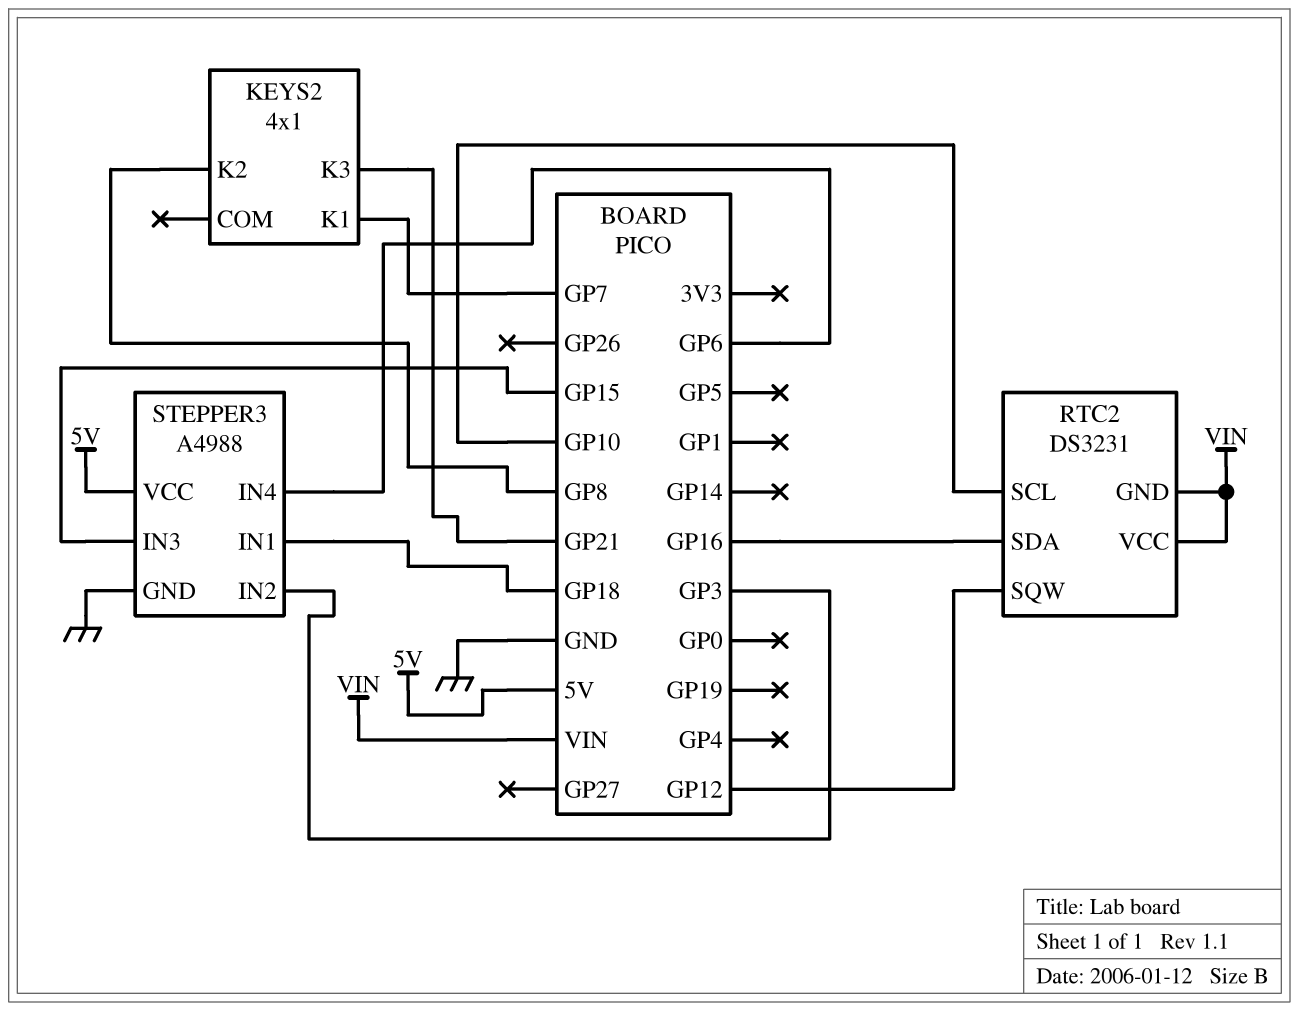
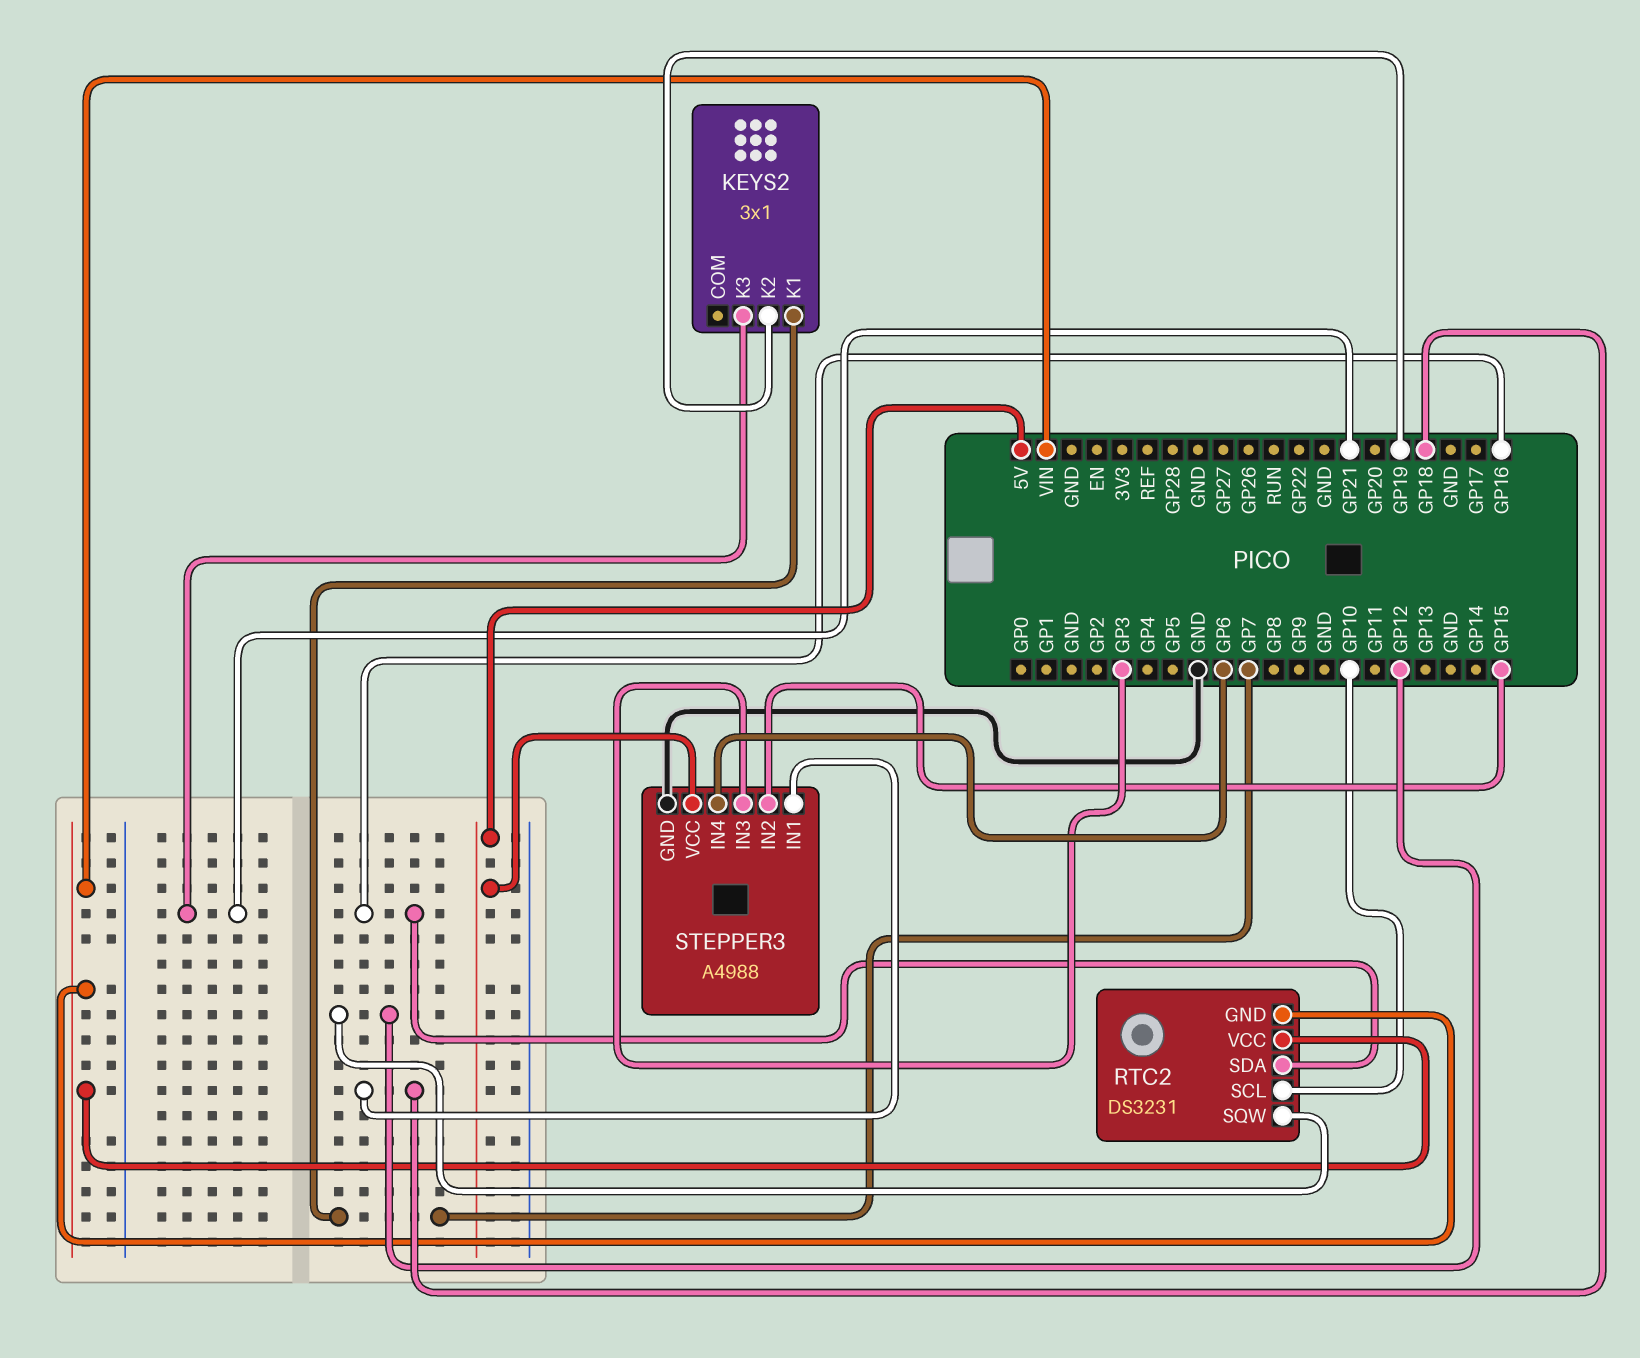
KEYS2: 4x1 -> 3x1
KEYS2 pin K2: GP8 -> GP19
STEPPER3 pin IN2: GP3 -> GP15
STEPPER3 pin IN3: GP15 -> GP3

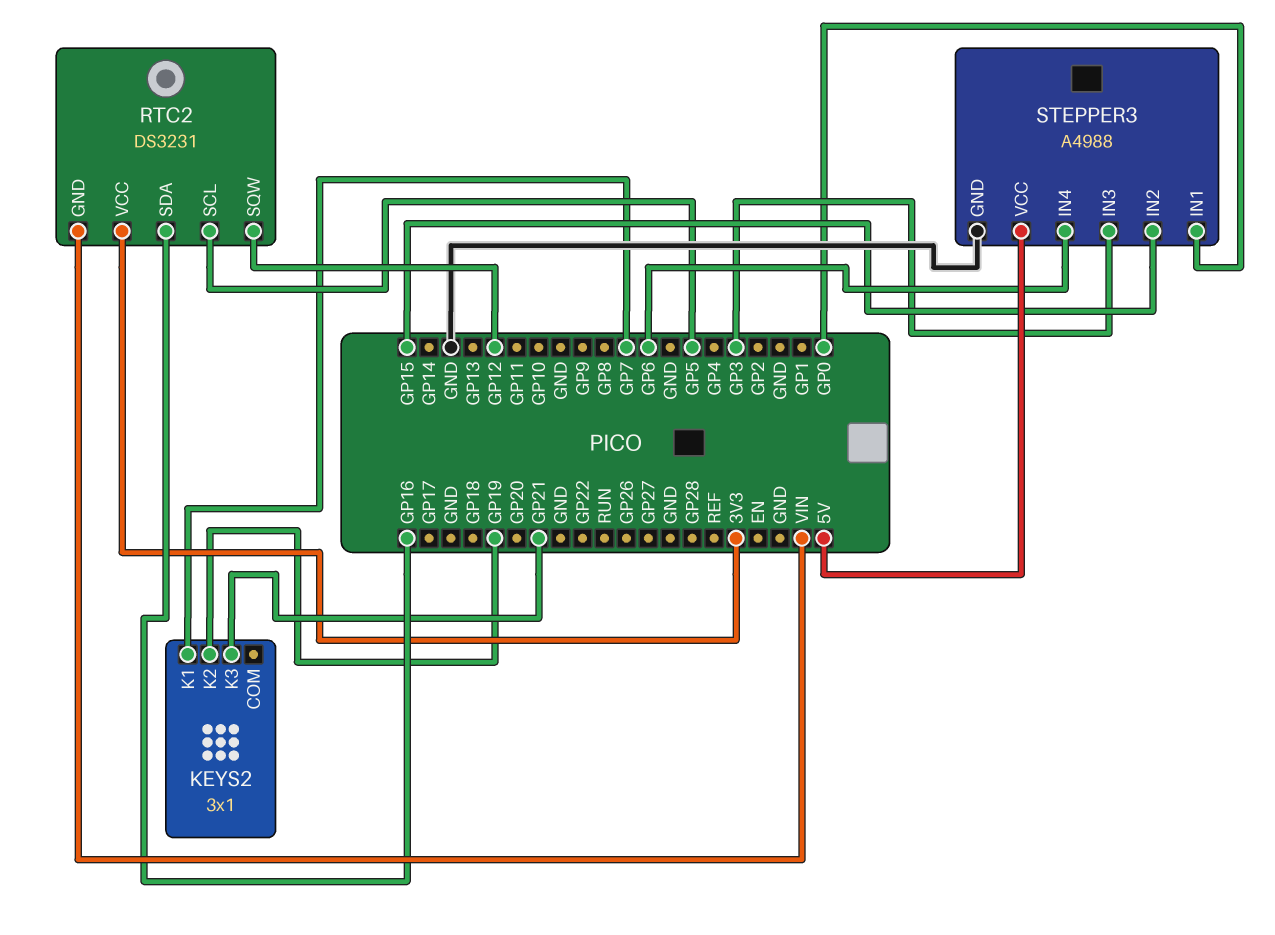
RTC2 pin SCL: GP10 -> GP5
RTC2 pin VCC: VIN -> 3V3
STEPPER3 pin IN1: GP18 -> GP0

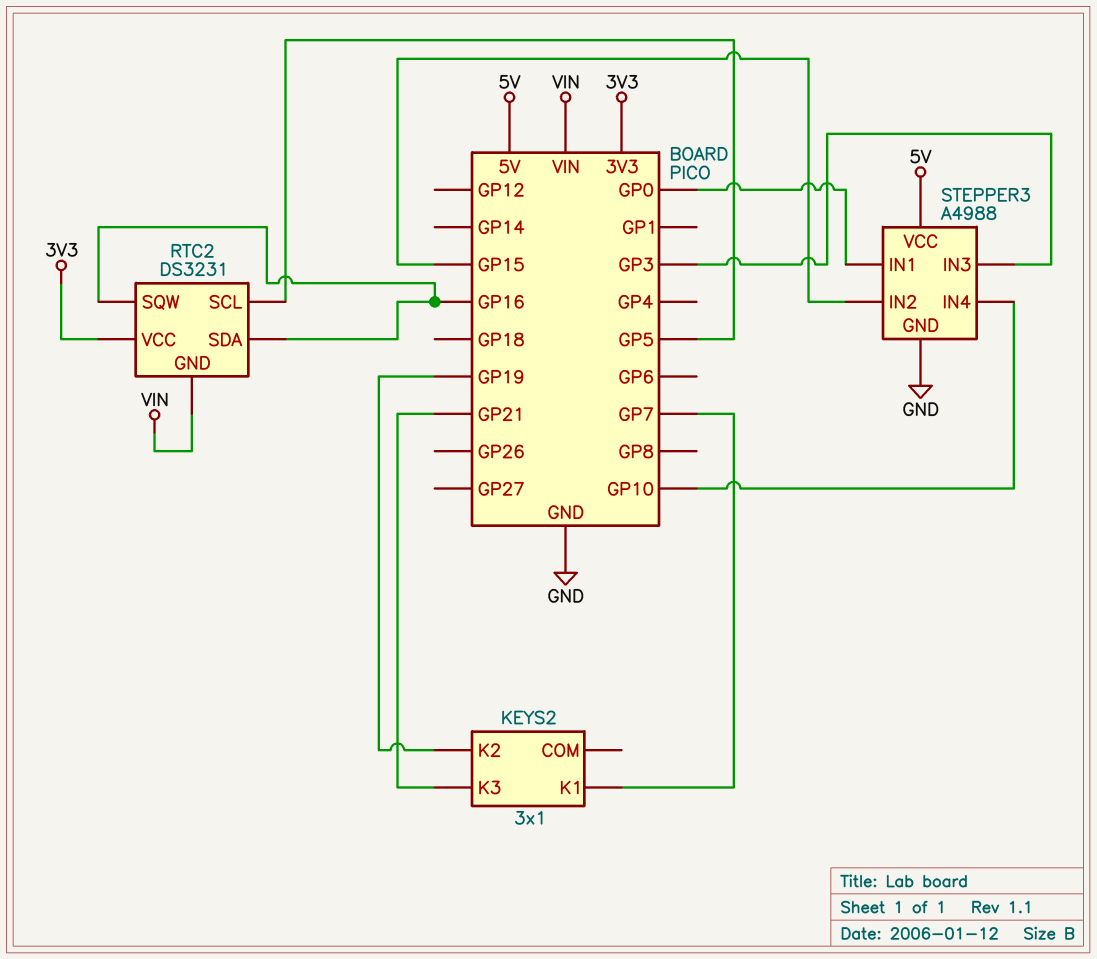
RTC2 pin SQW: GP12 -> GP16
STEPPER3 pin IN4: GP6 -> GP10

